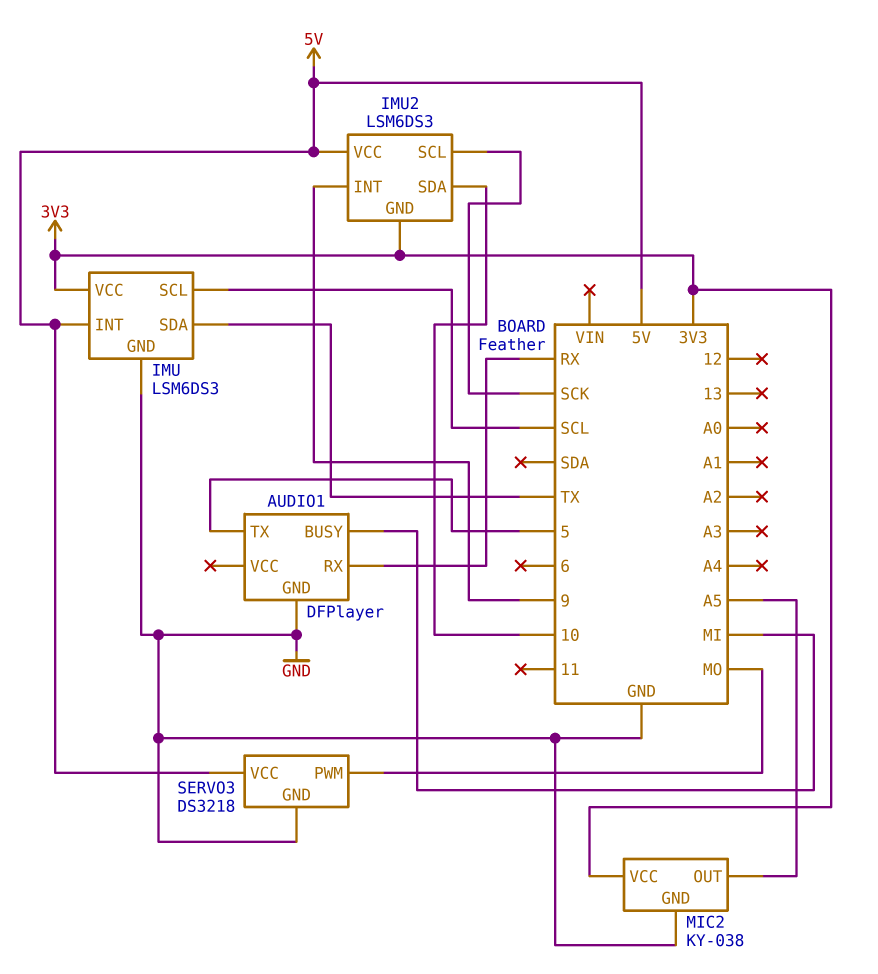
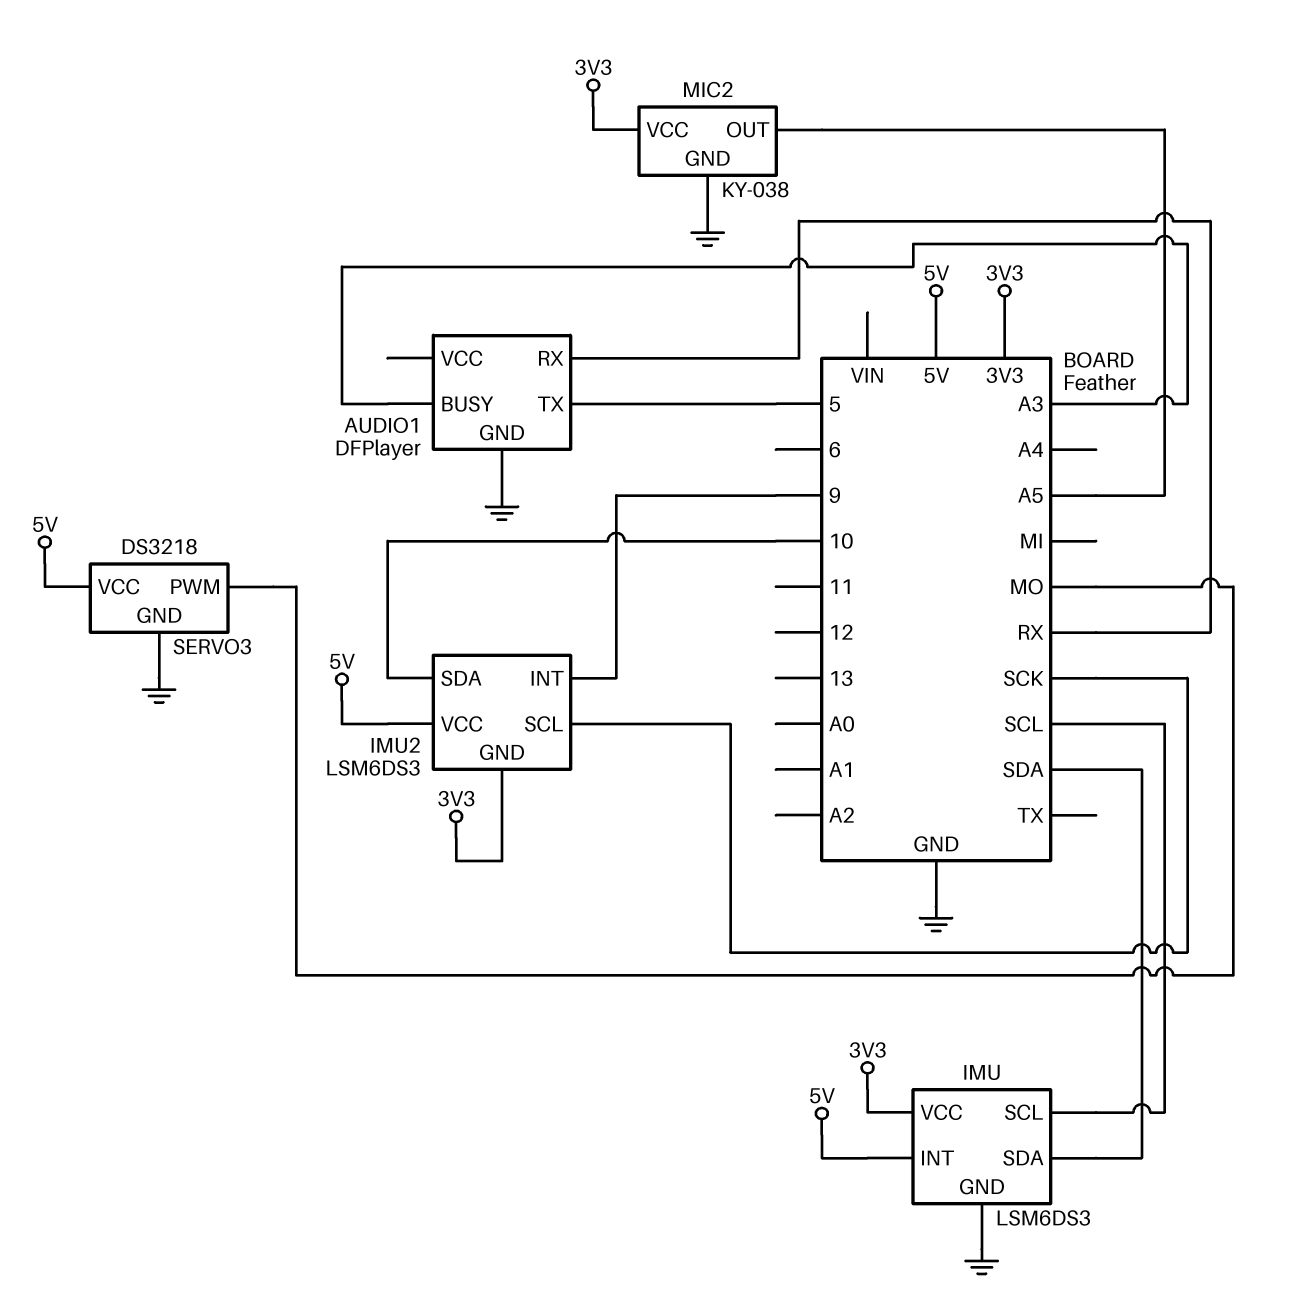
AUDIO1 pin BUSY: MI -> A3
IMU pin SDA: TX -> SDA

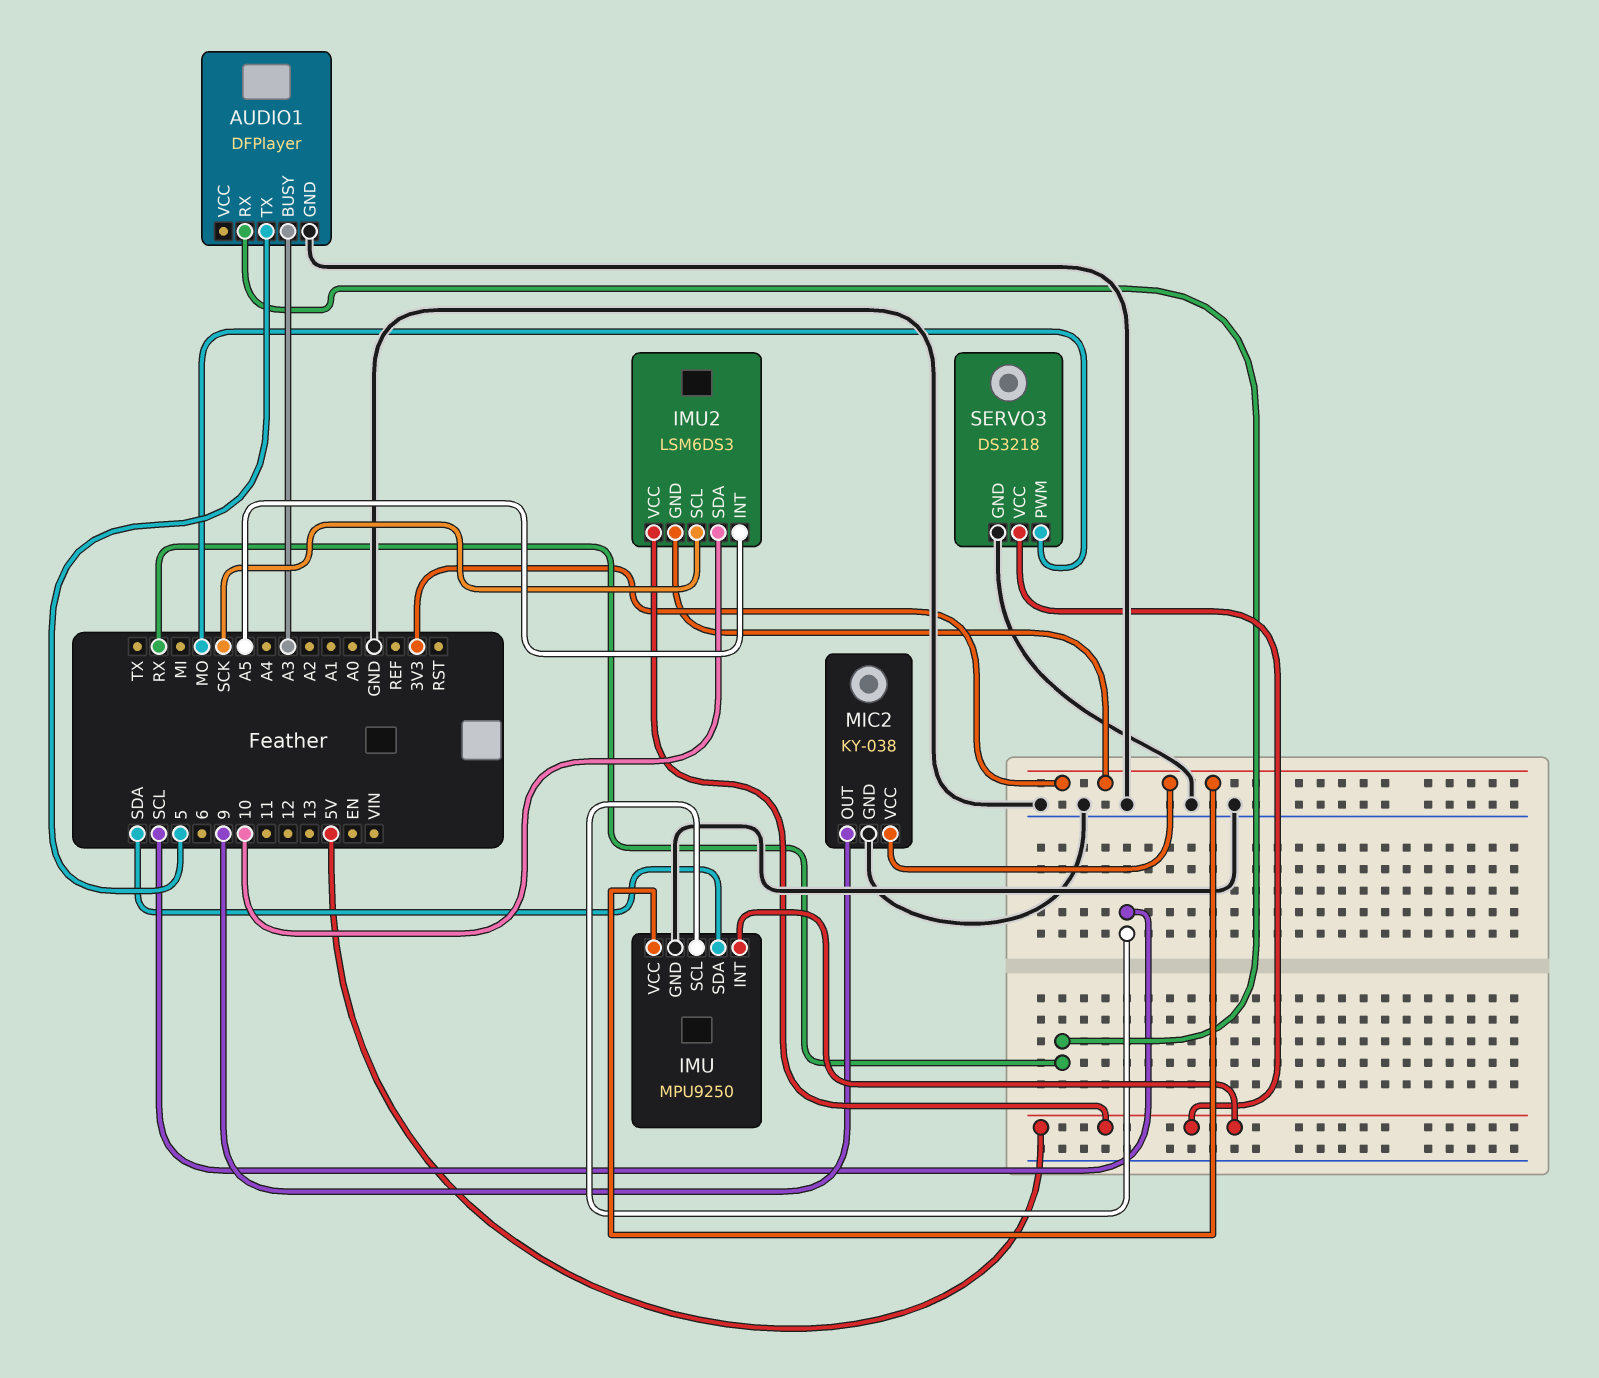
IMU: LSM6DS3 -> MPU9250
IMU2 pin INT: 9 -> A5
MIC2 pin OUT: A5 -> 9

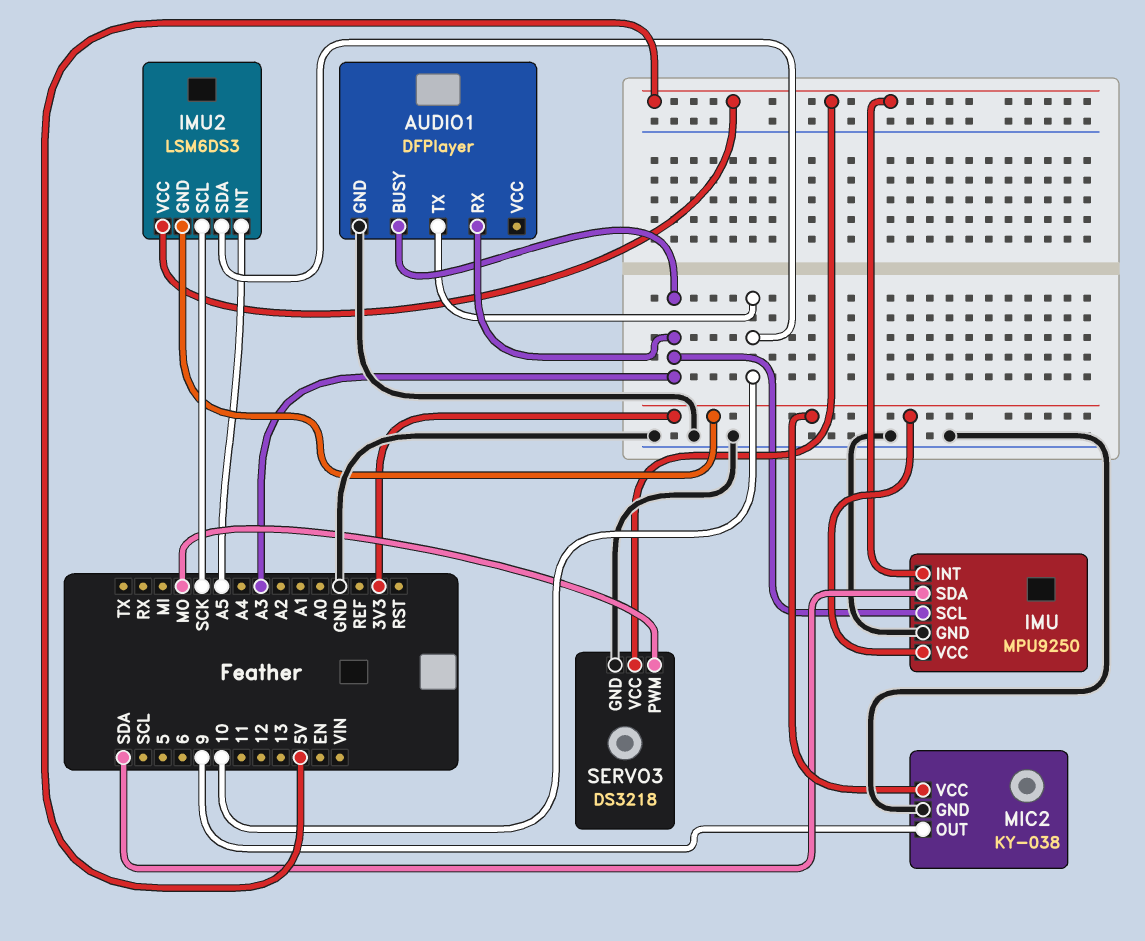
AUDIO1 pin RX: RX -> A3
AUDIO1 pin TX: 5 -> 10
IMU pin SCL: SCL -> A3

